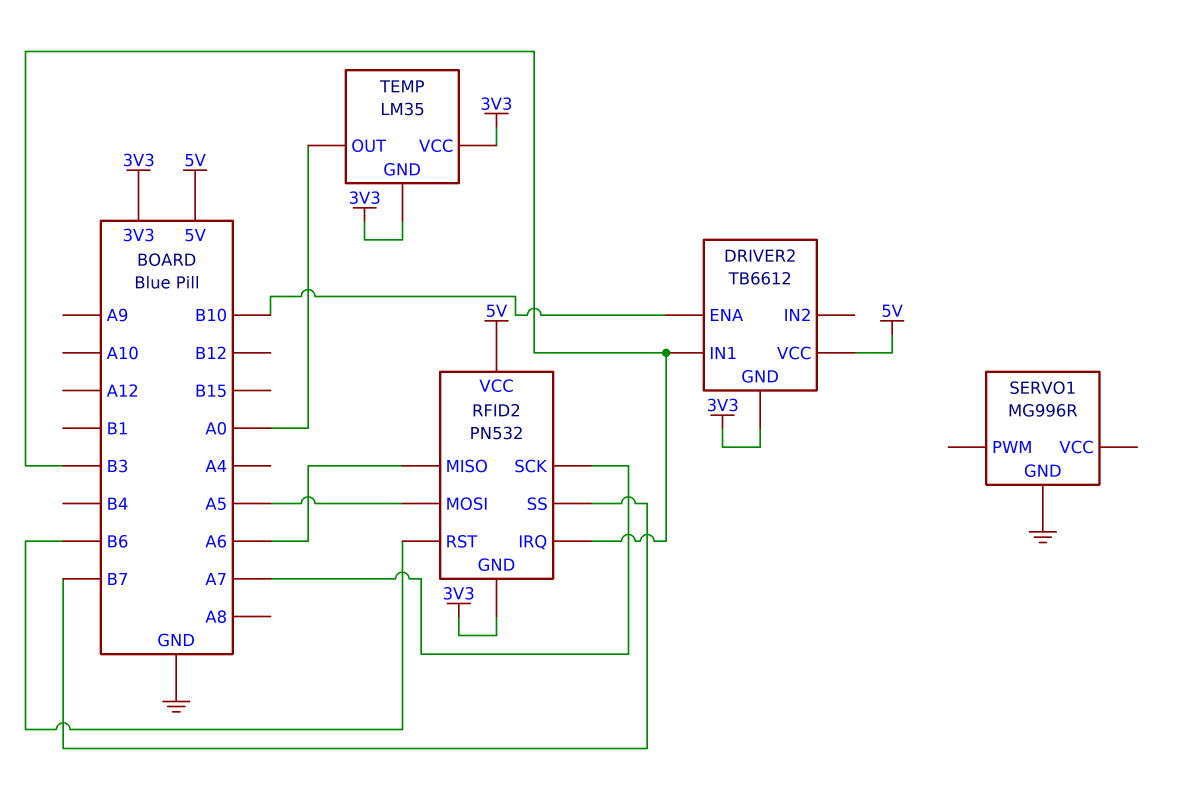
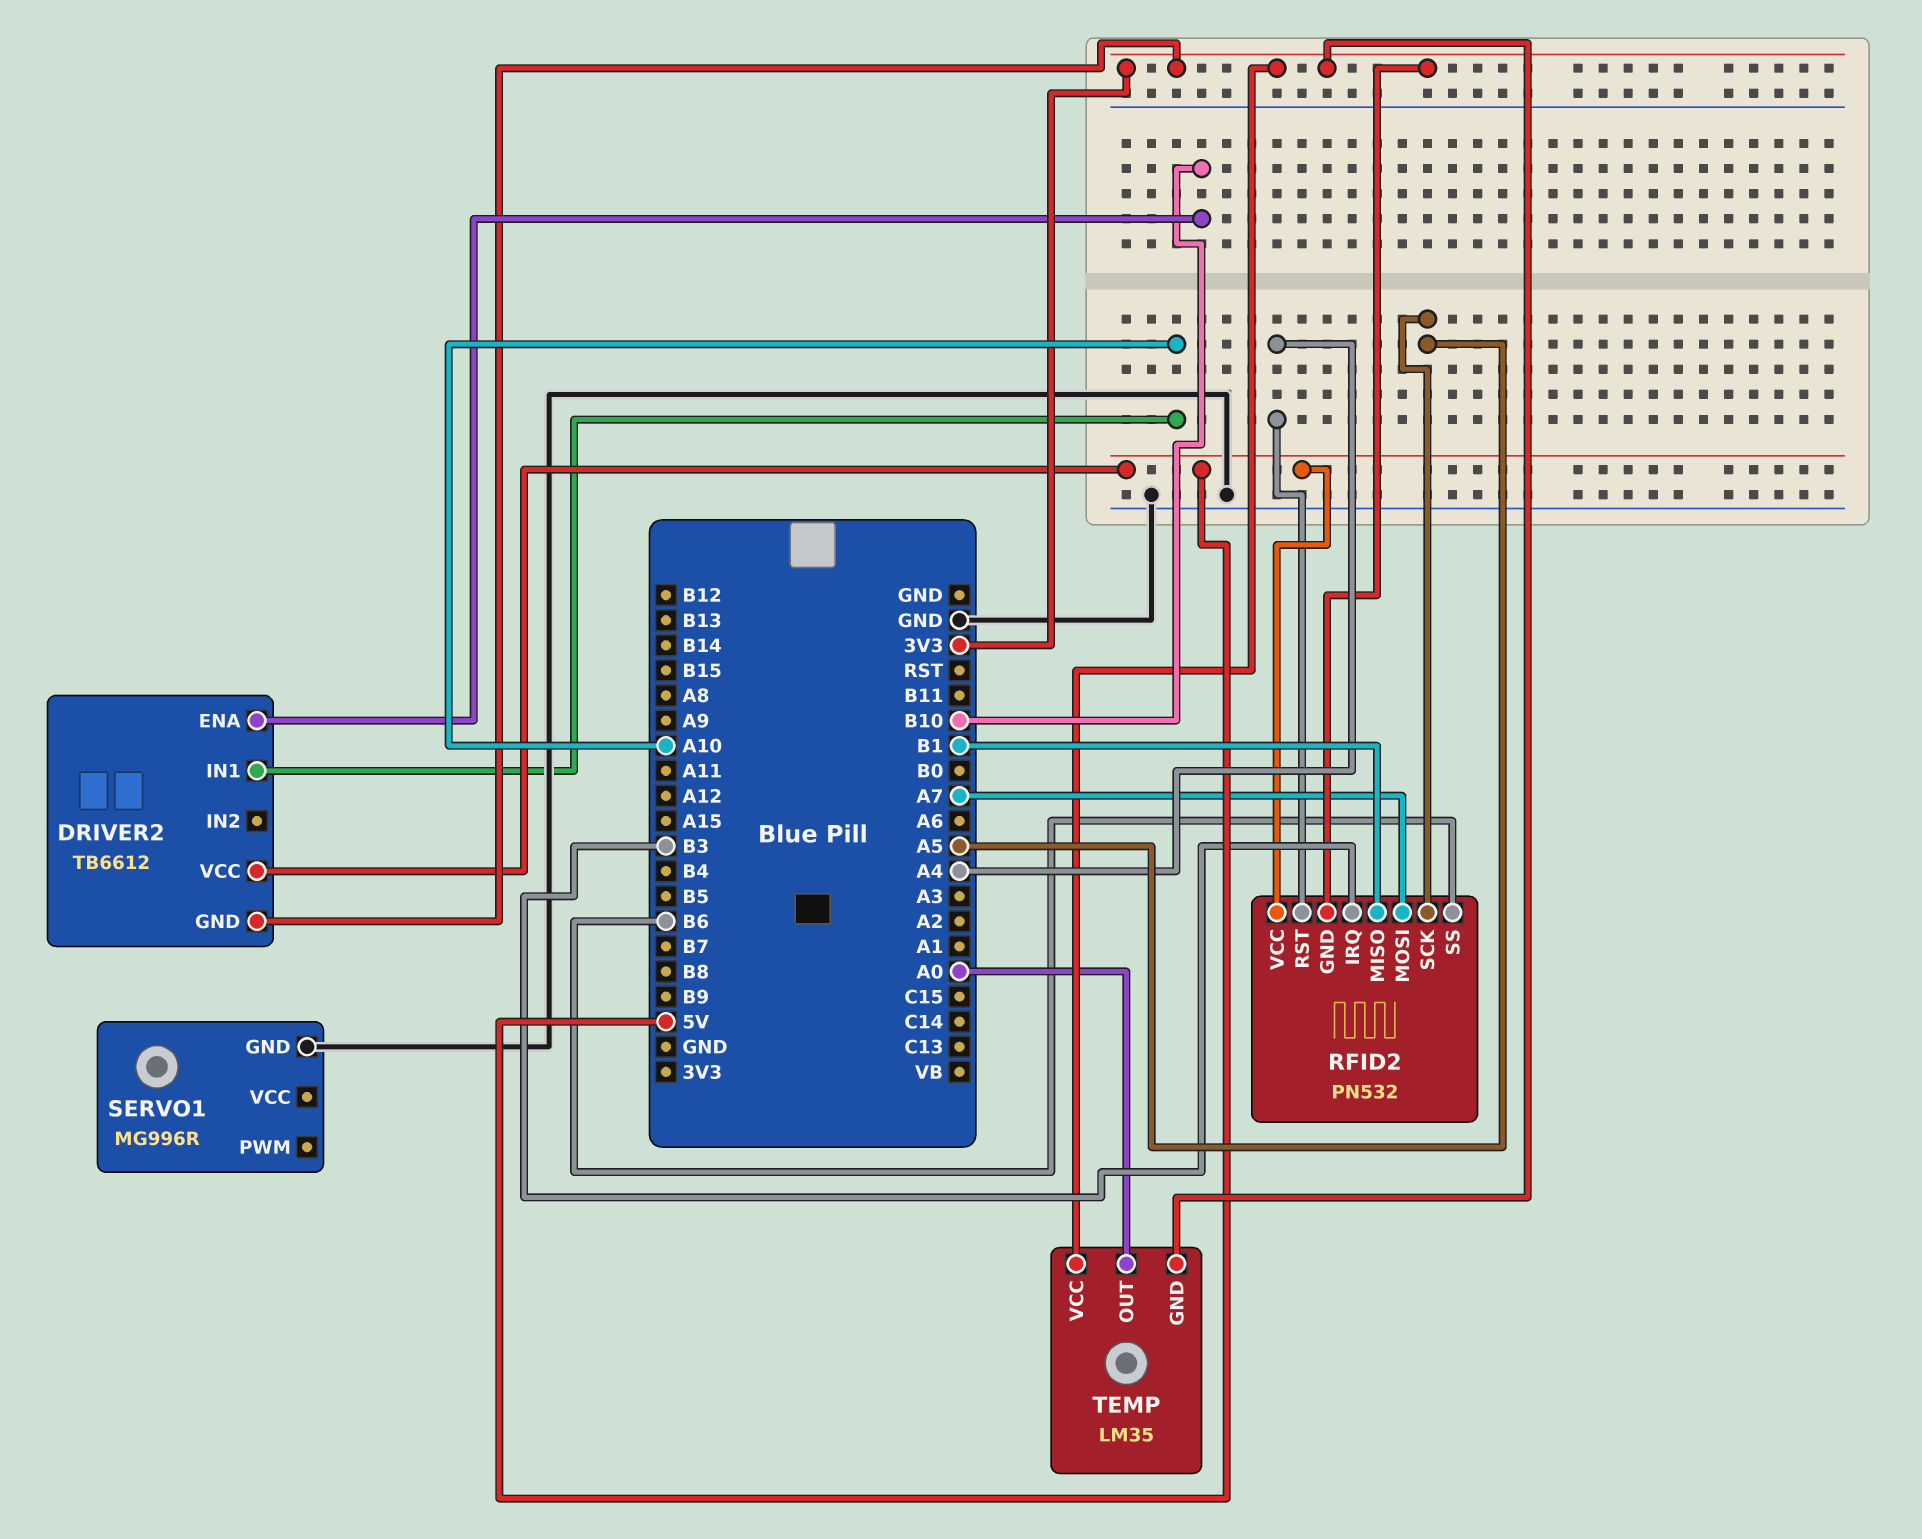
DRIVER2 pin IN1: B3 -> A10
RFID2 pin MISO: A6 -> B1
RFID2 pin MOSI: A5 -> A7
RFID2 pin RST: B6 -> A4
RFID2 pin SCK: A7 -> A5
RFID2 pin SS: B7 -> B6

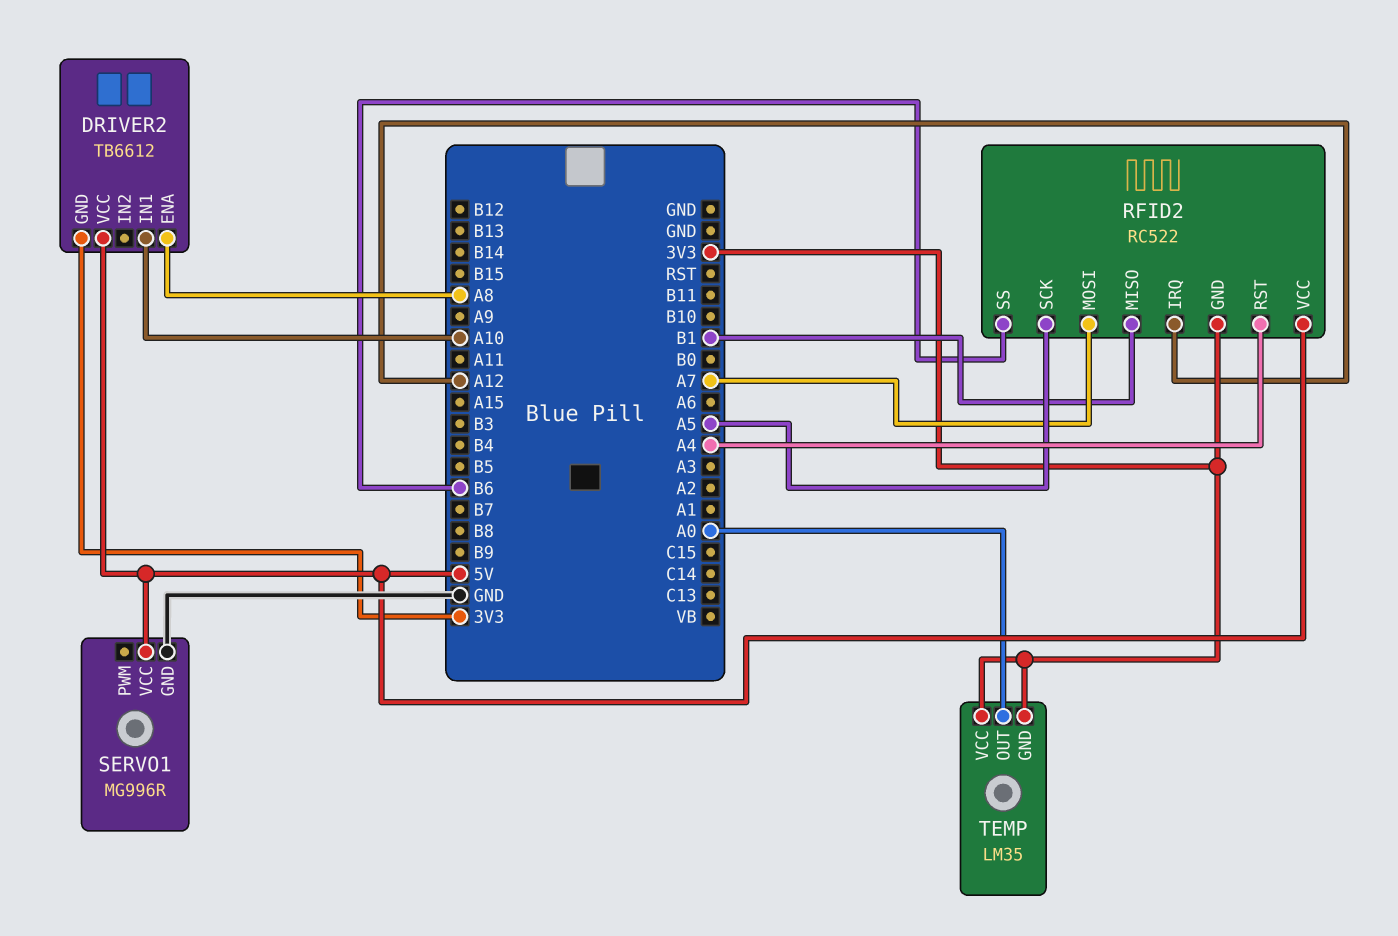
DRIVER2 pin ENA: B10 -> A8
RFID2: PN532 -> RC522
RFID2 pin IRQ: B3 -> A12
SERVO1 pin VCC: none -> 5V

